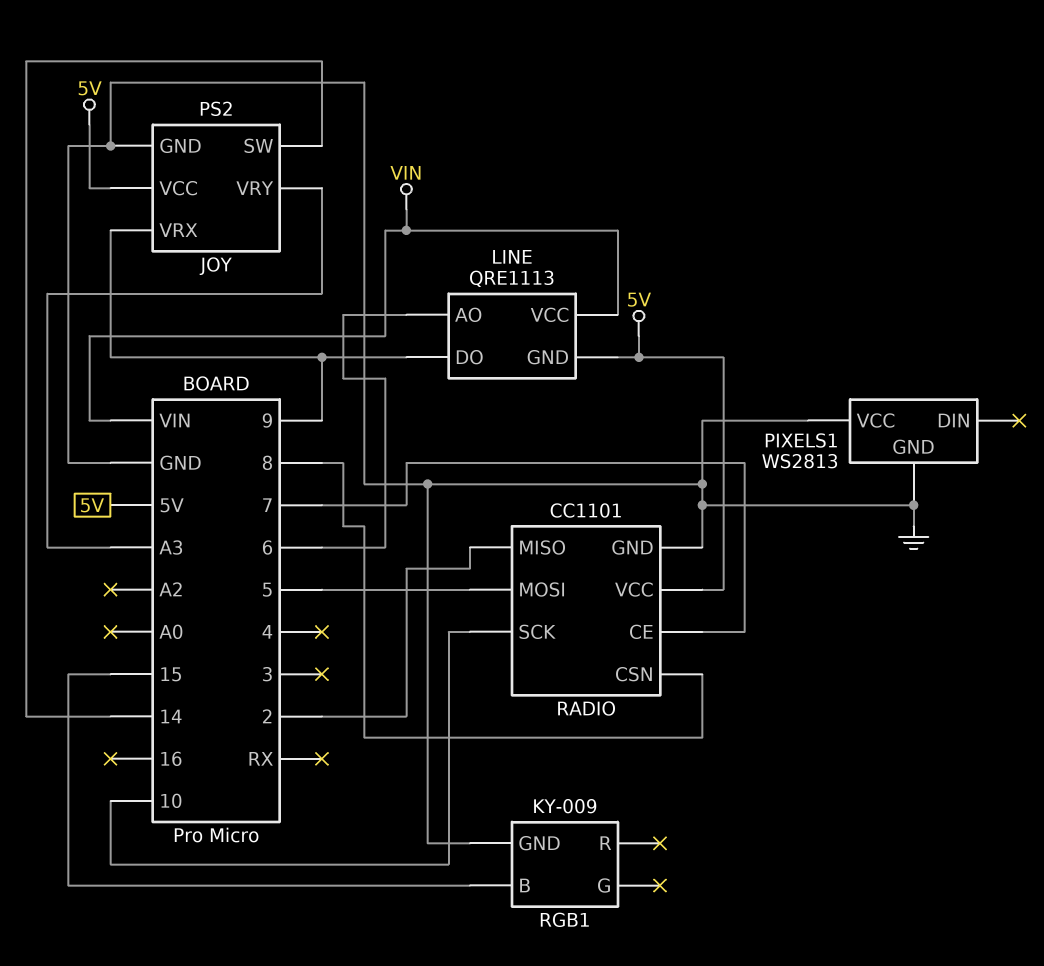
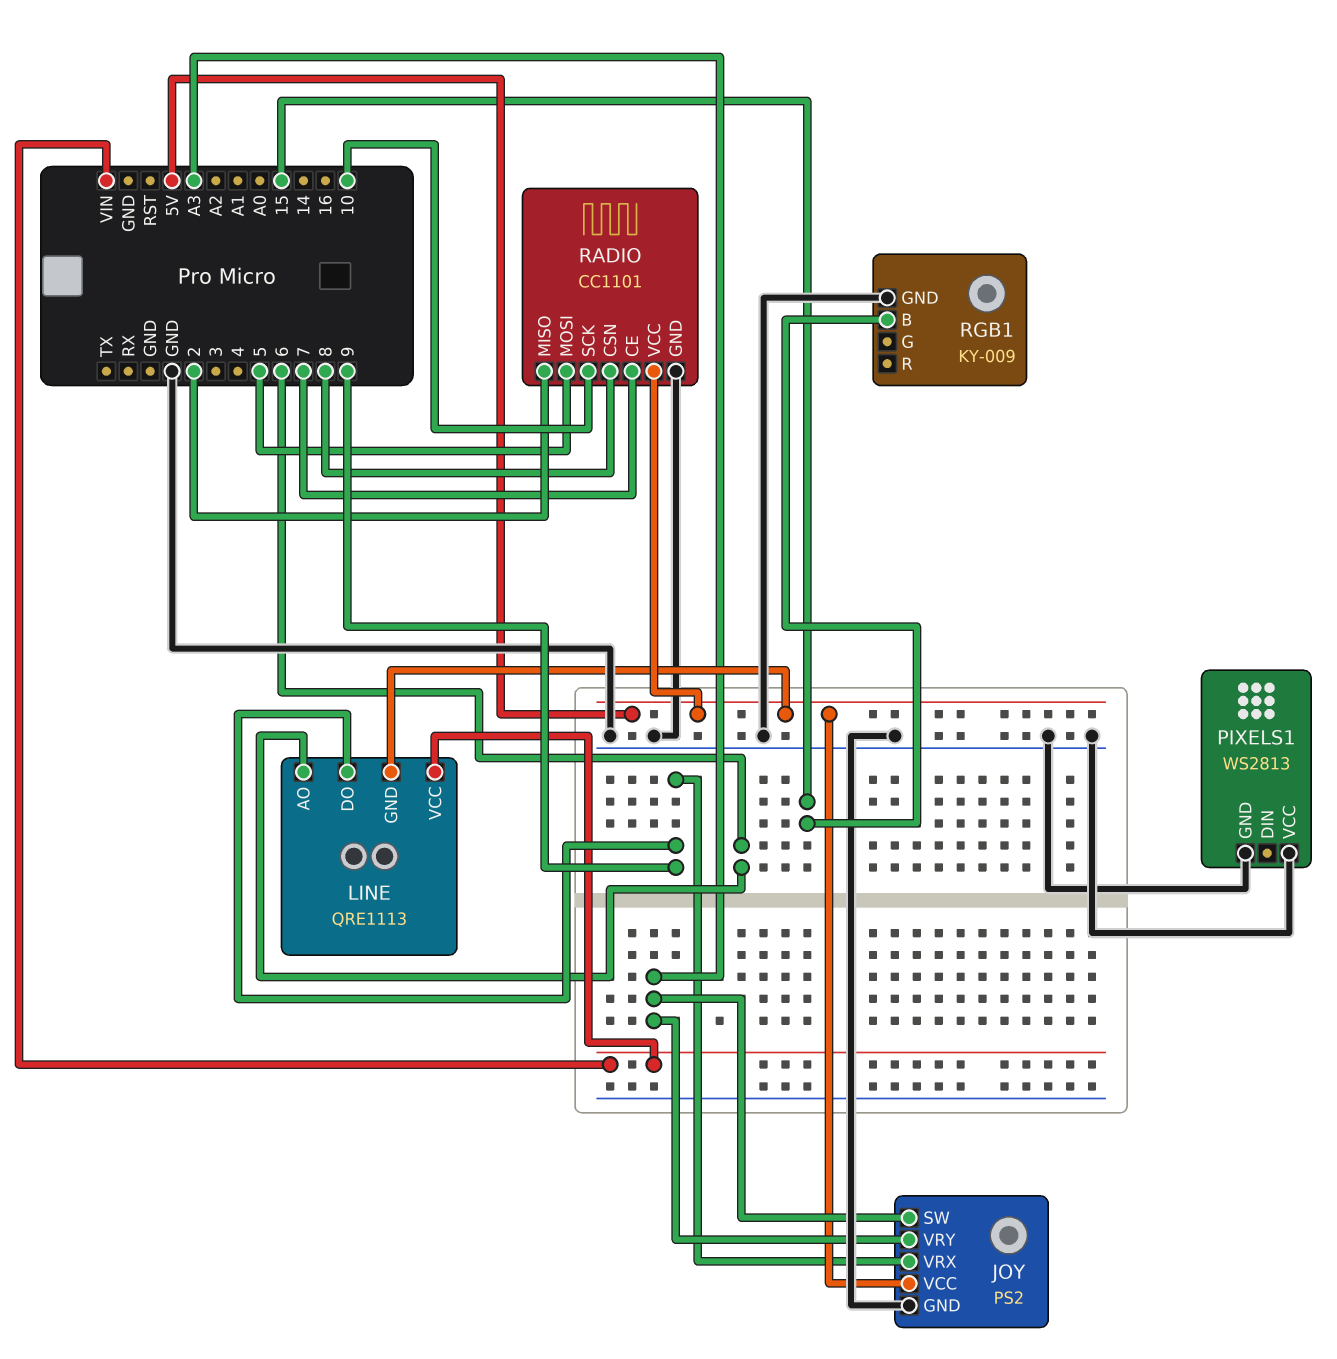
JOY pin SW: 14 -> A3

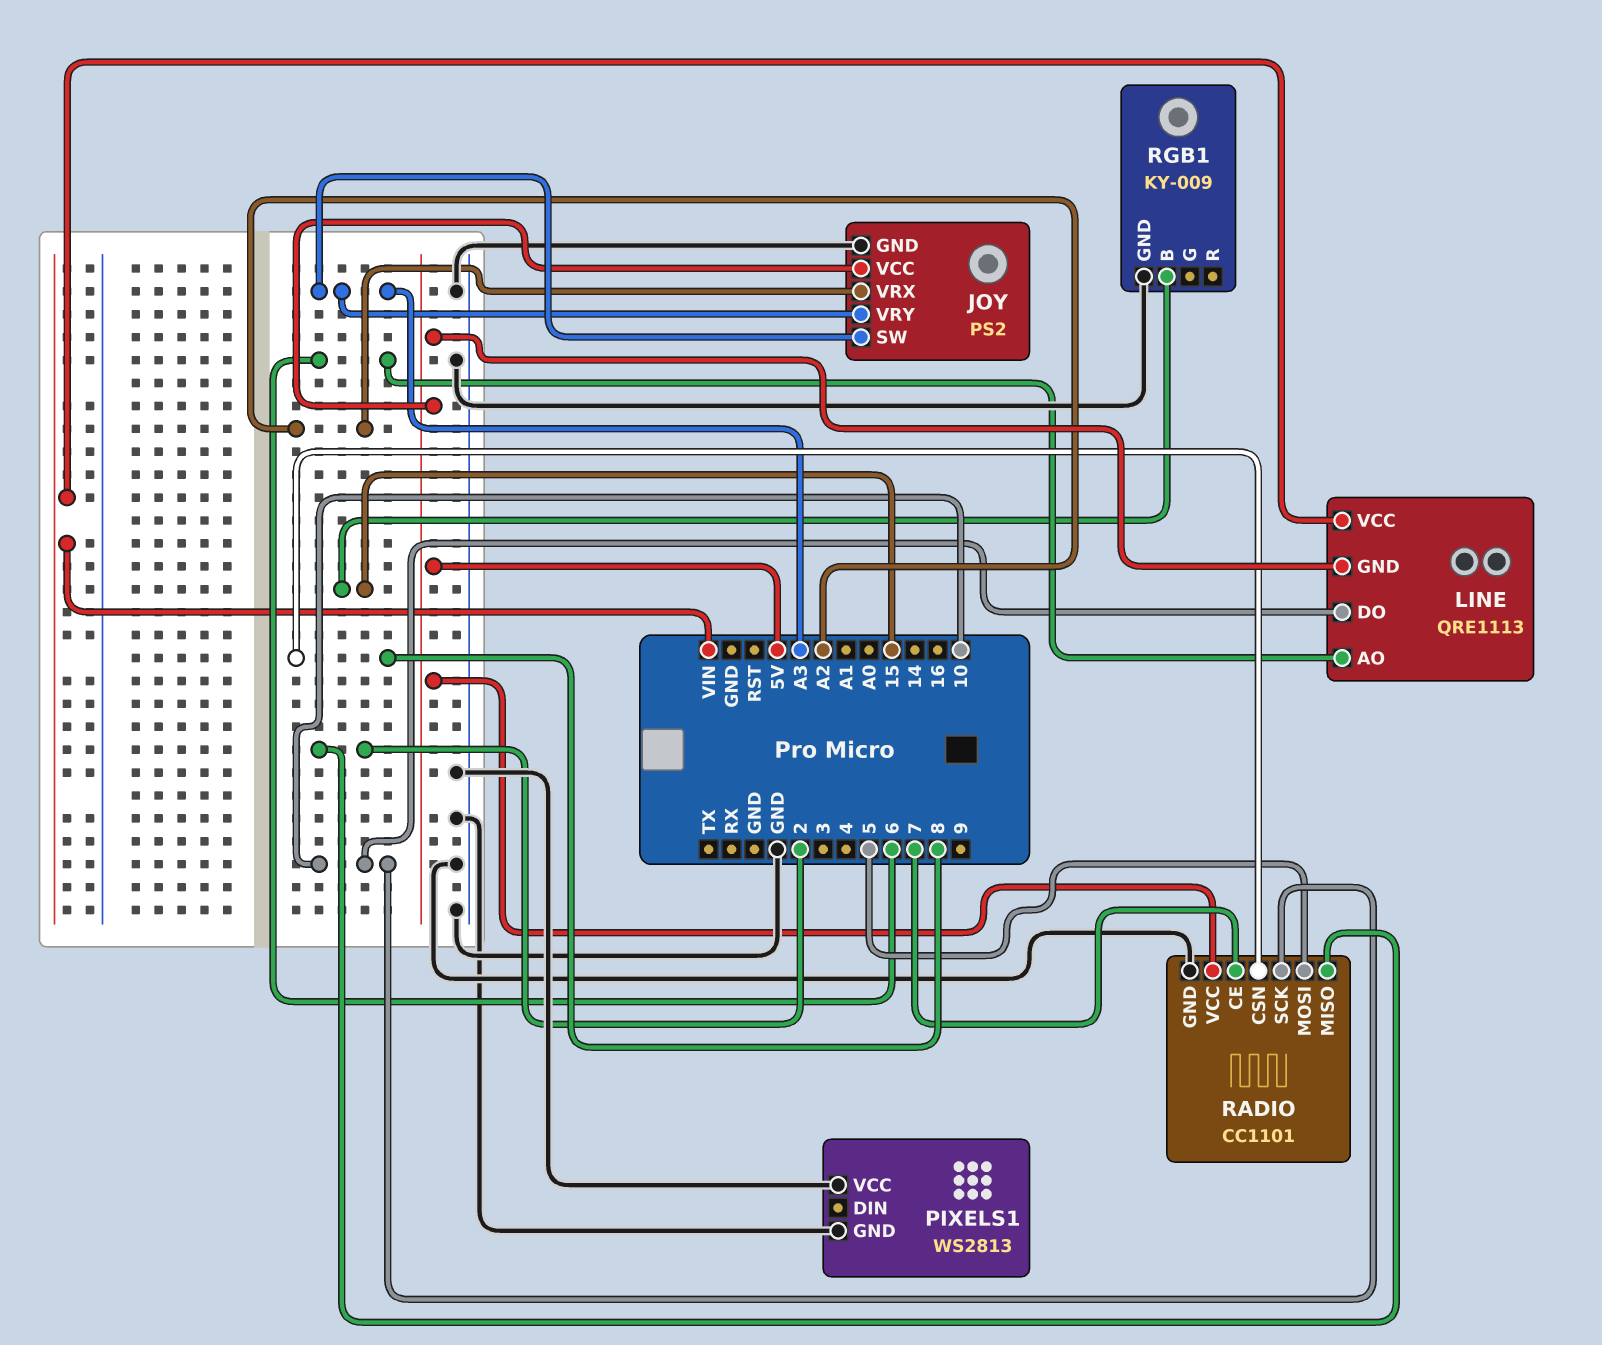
JOY pin VRX: 9 -> A2
LINE pin DO: 9 -> 10

